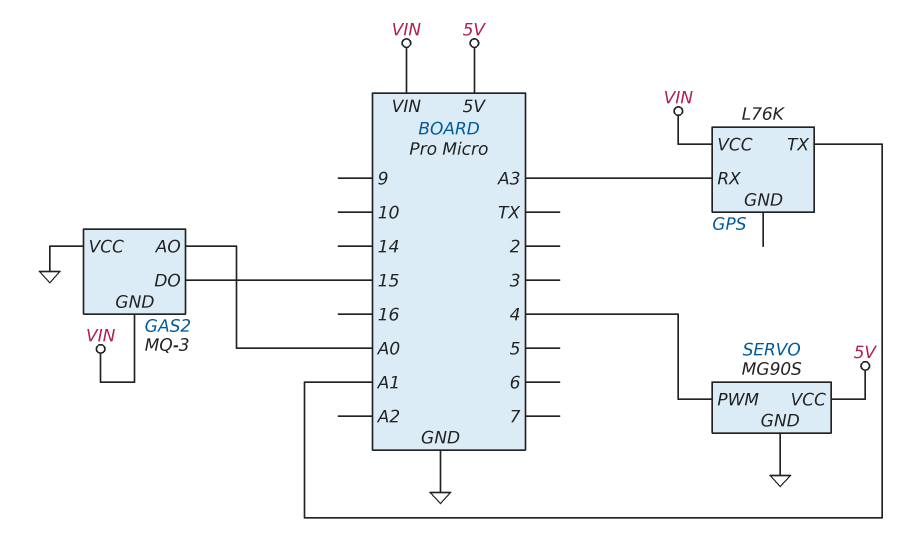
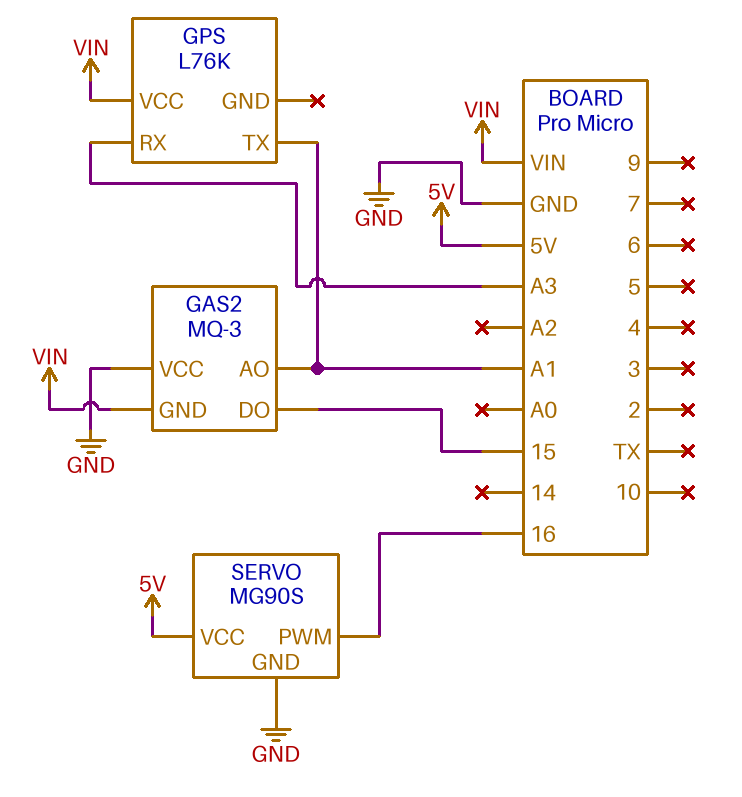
GAS2 pin AO: A0 -> A1
SERVO pin PWM: 4 -> 16

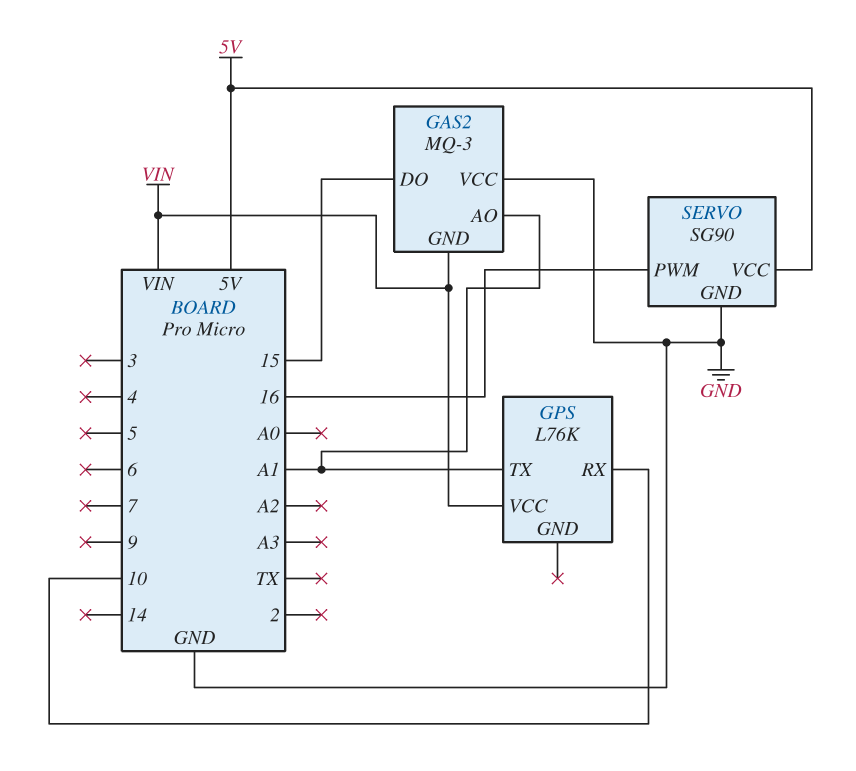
GPS pin RX: A3 -> 10
SERVO: MG90S -> SG90

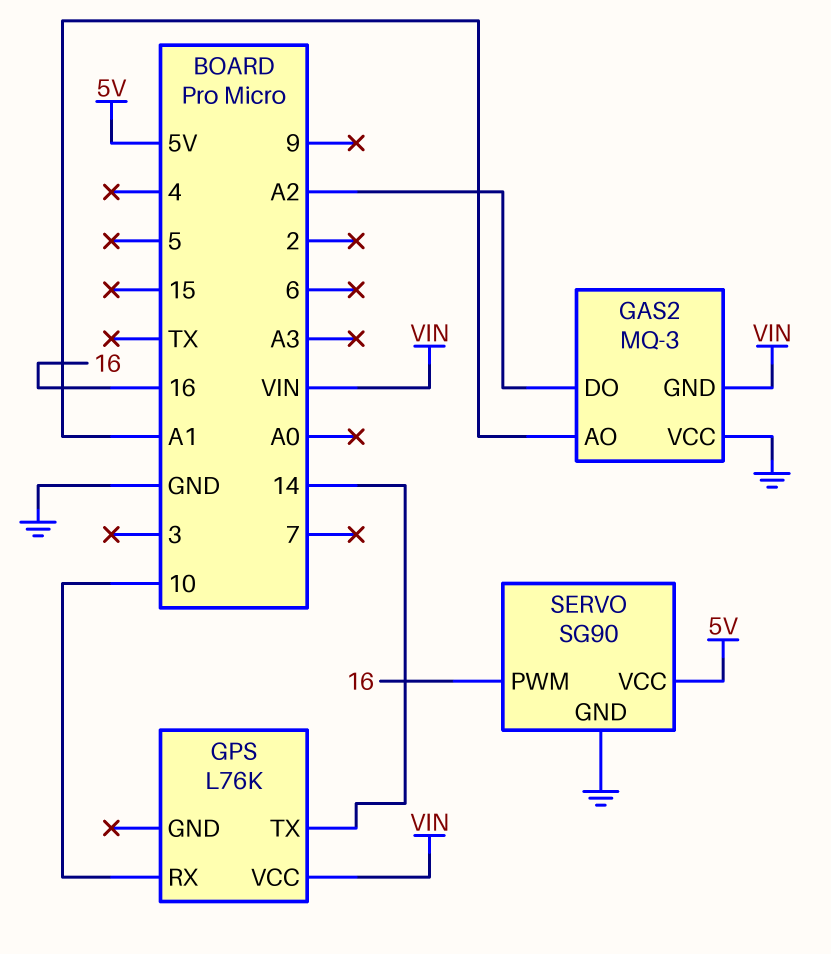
GAS2 pin DO: 15 -> A2
GPS pin TX: A1 -> 14

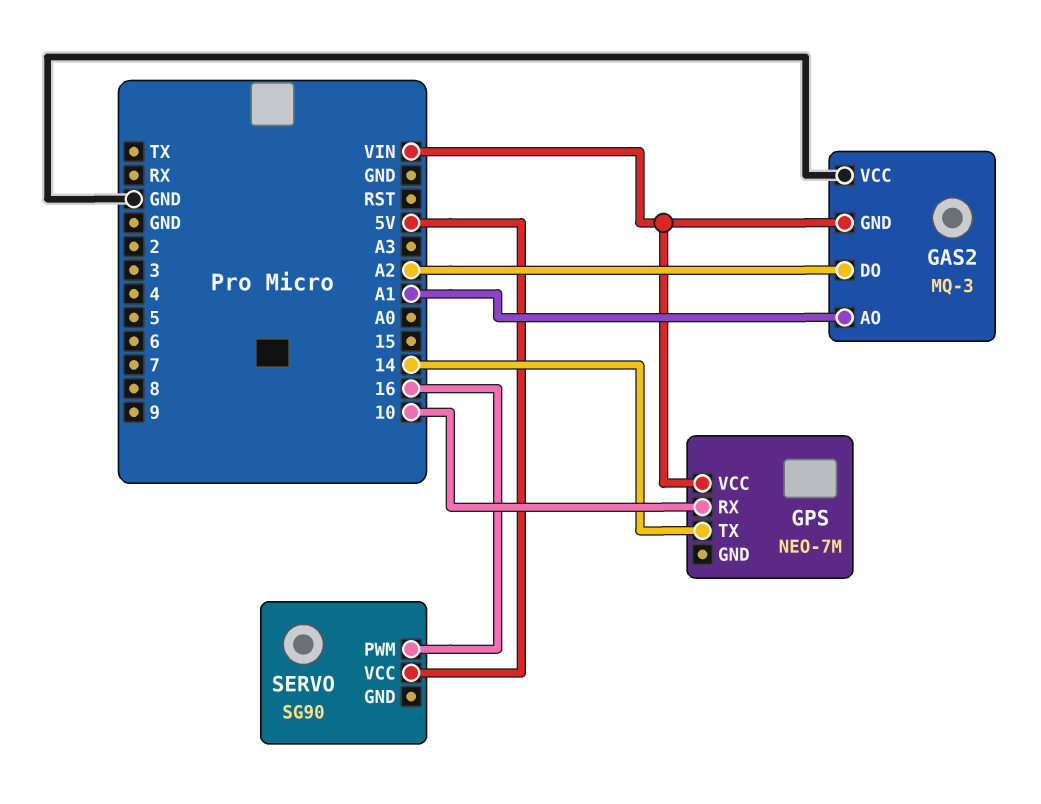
GPS: L76K -> NEO-7M
SERVO pin GND: GND -> none

